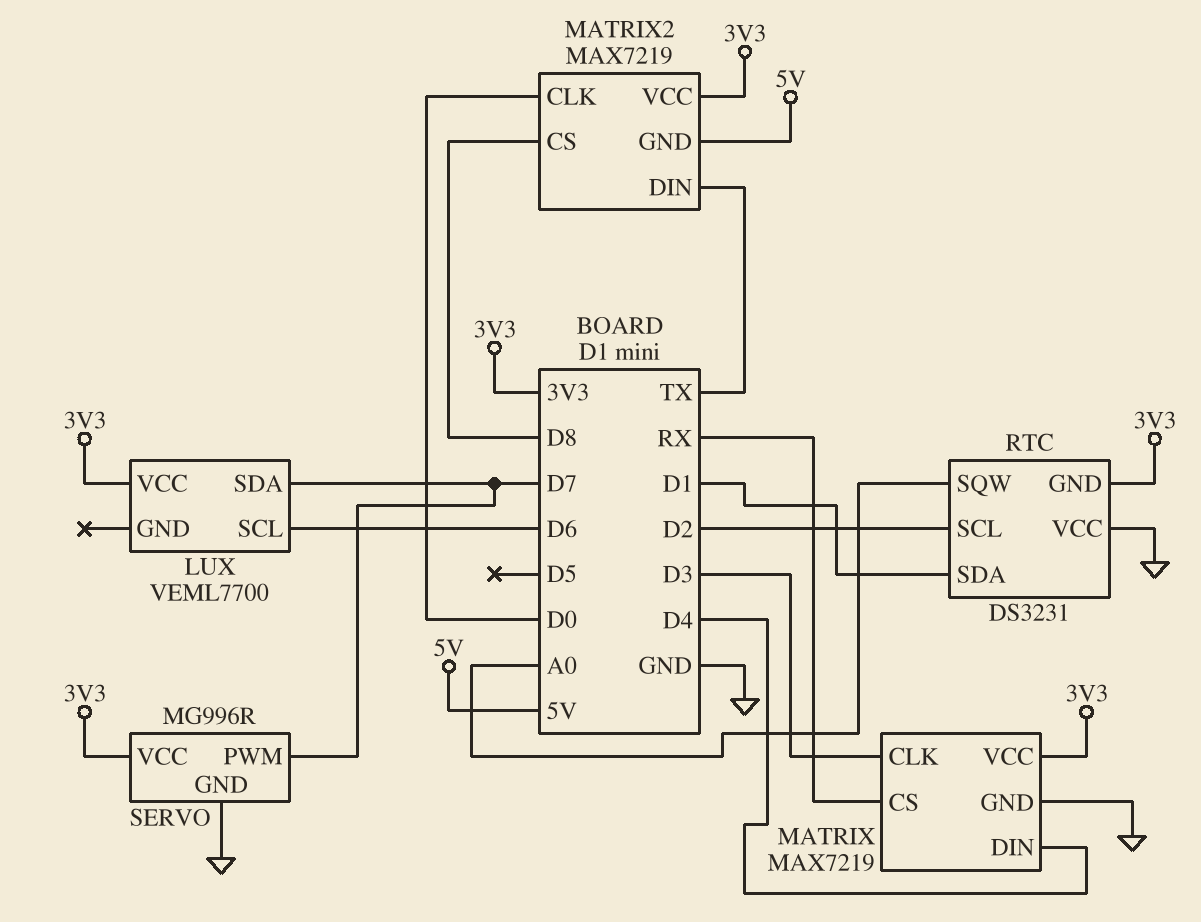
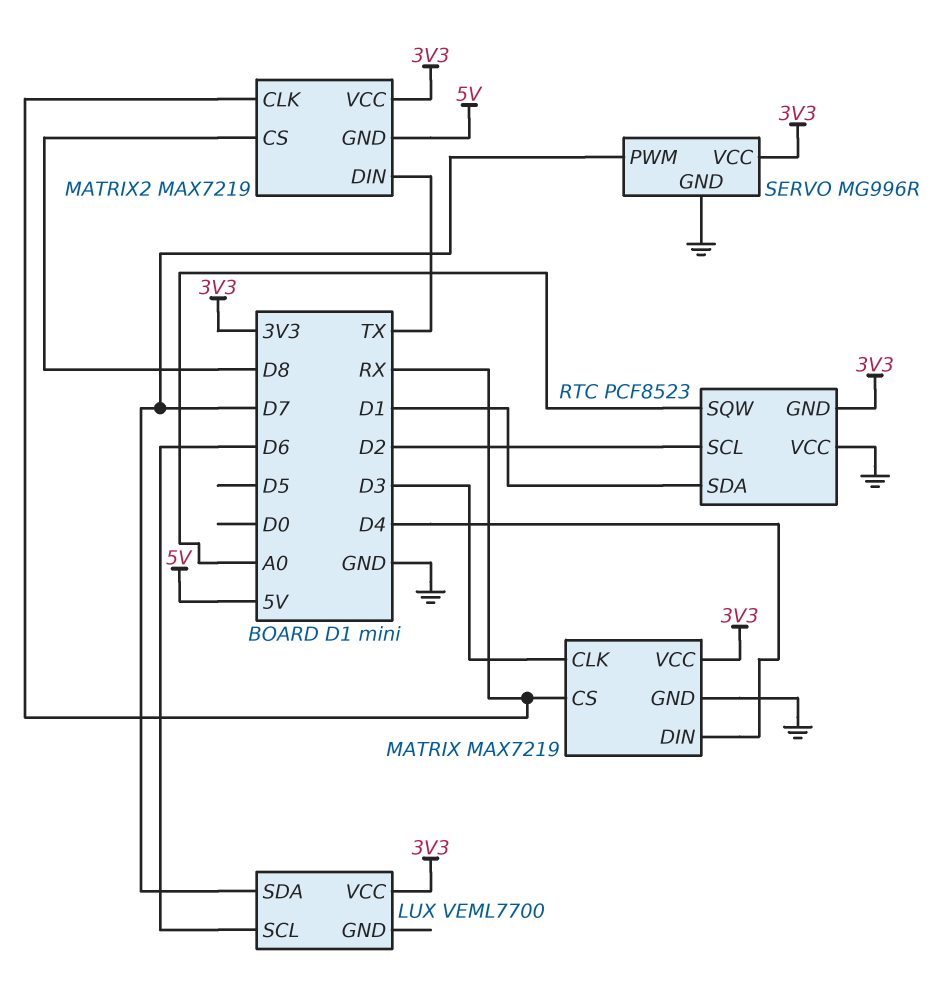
MATRIX2 pin CLK: D0 -> RX
RTC: DS3231 -> PCF8523

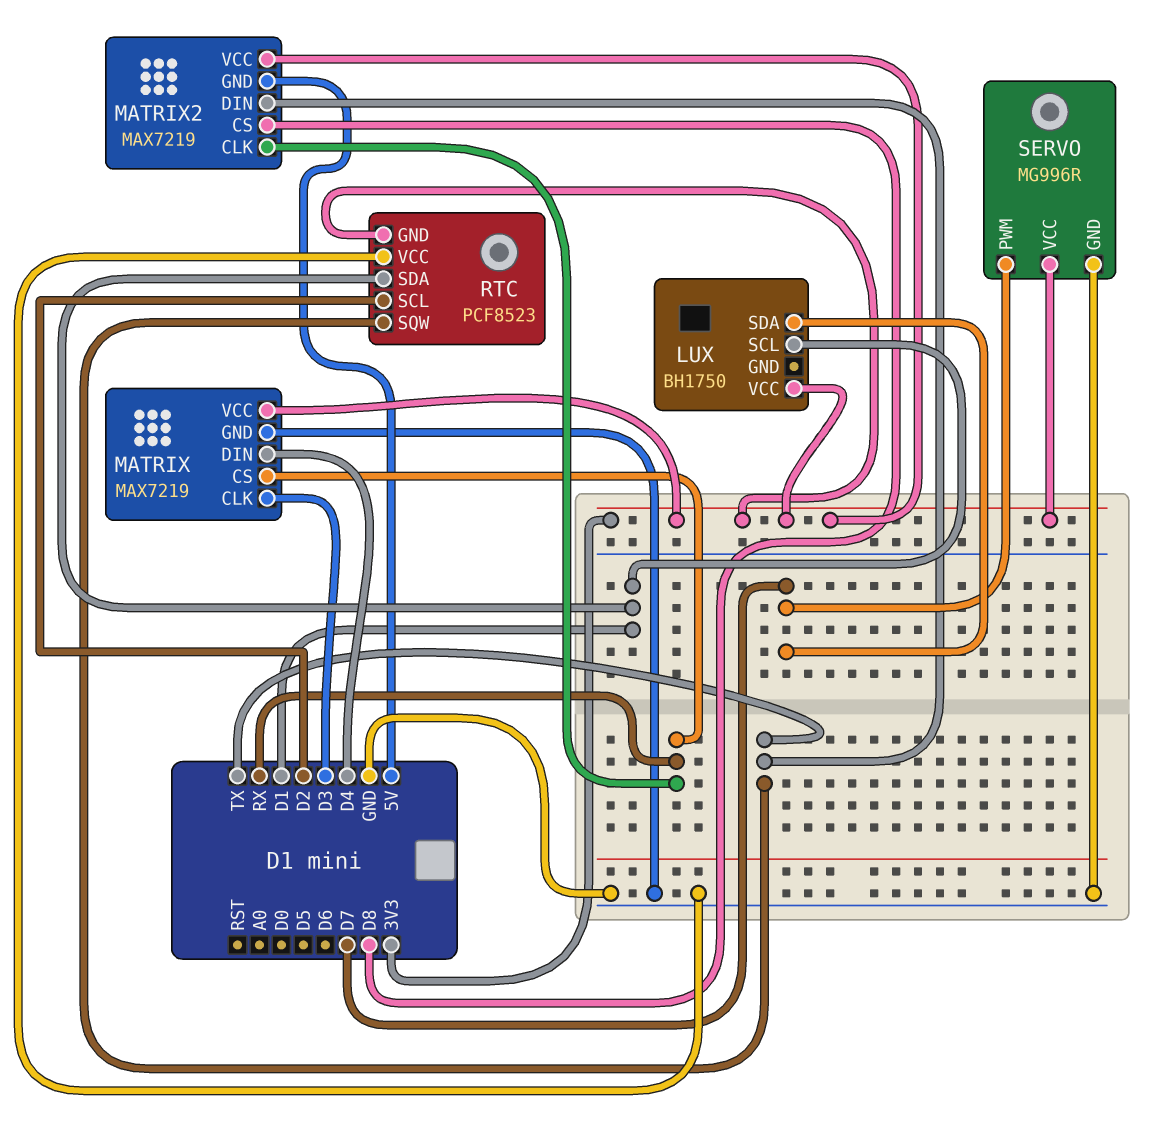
LUX: VEML7700 -> BH1750
LUX pin SCL: D6 -> D1
RTC pin SQW: A0 -> TX

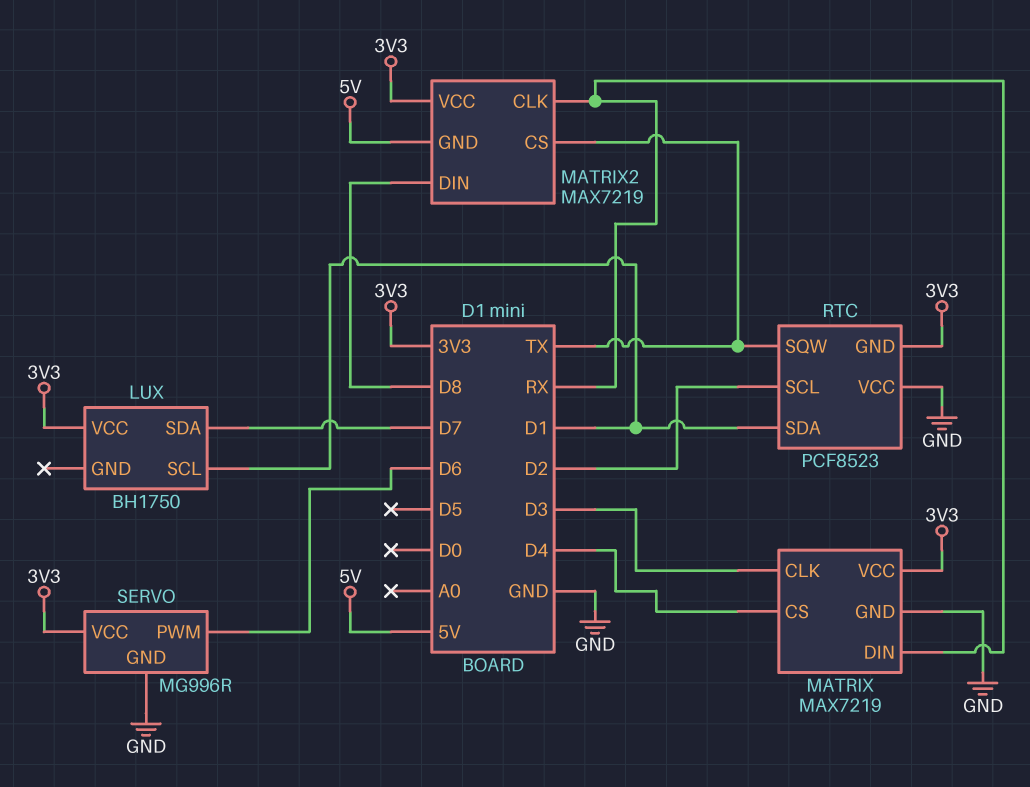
MATRIX pin CS: RX -> D4
MATRIX pin DIN: D4 -> RX
MATRIX2 pin CS: D8 -> TX
MATRIX2 pin DIN: TX -> D8
SERVO pin PWM: D7 -> D6

